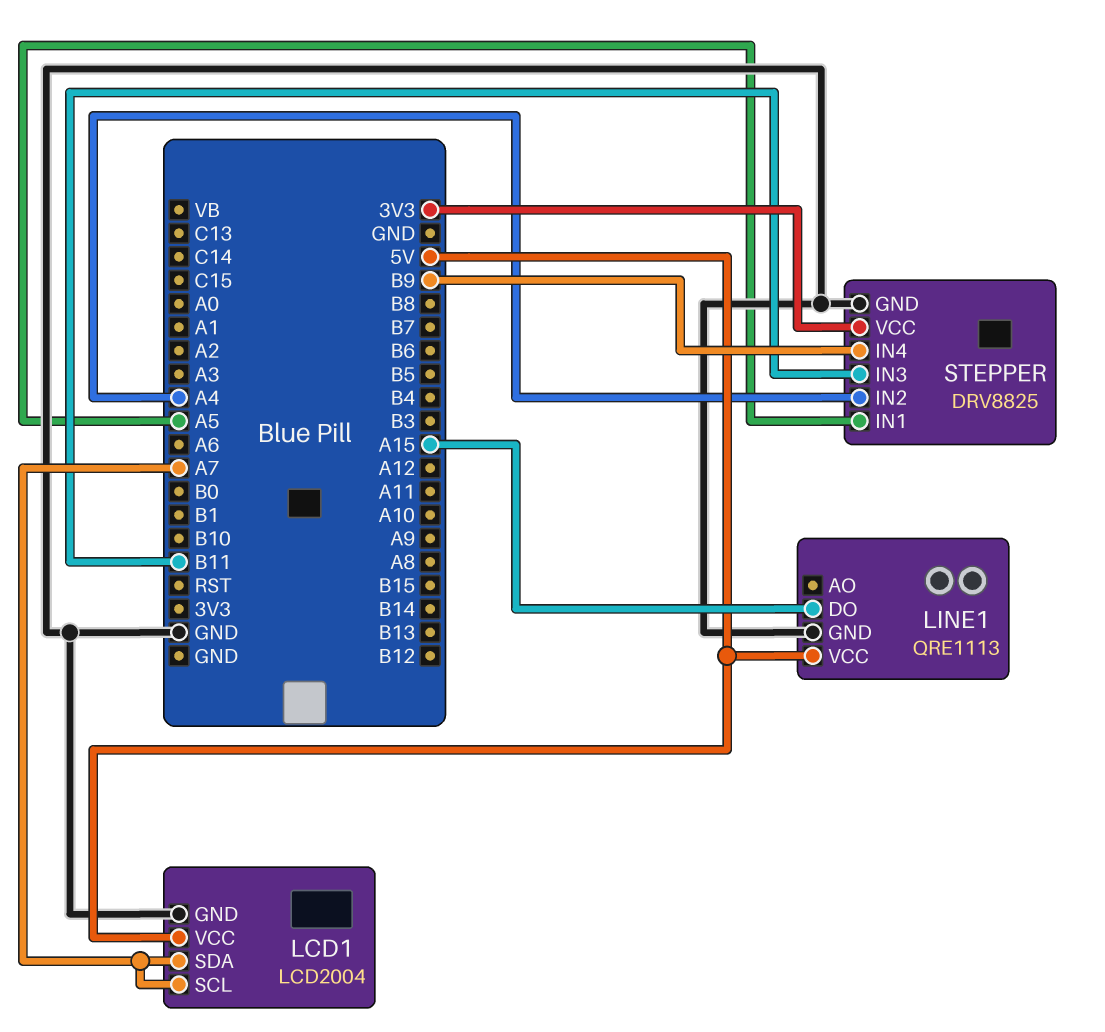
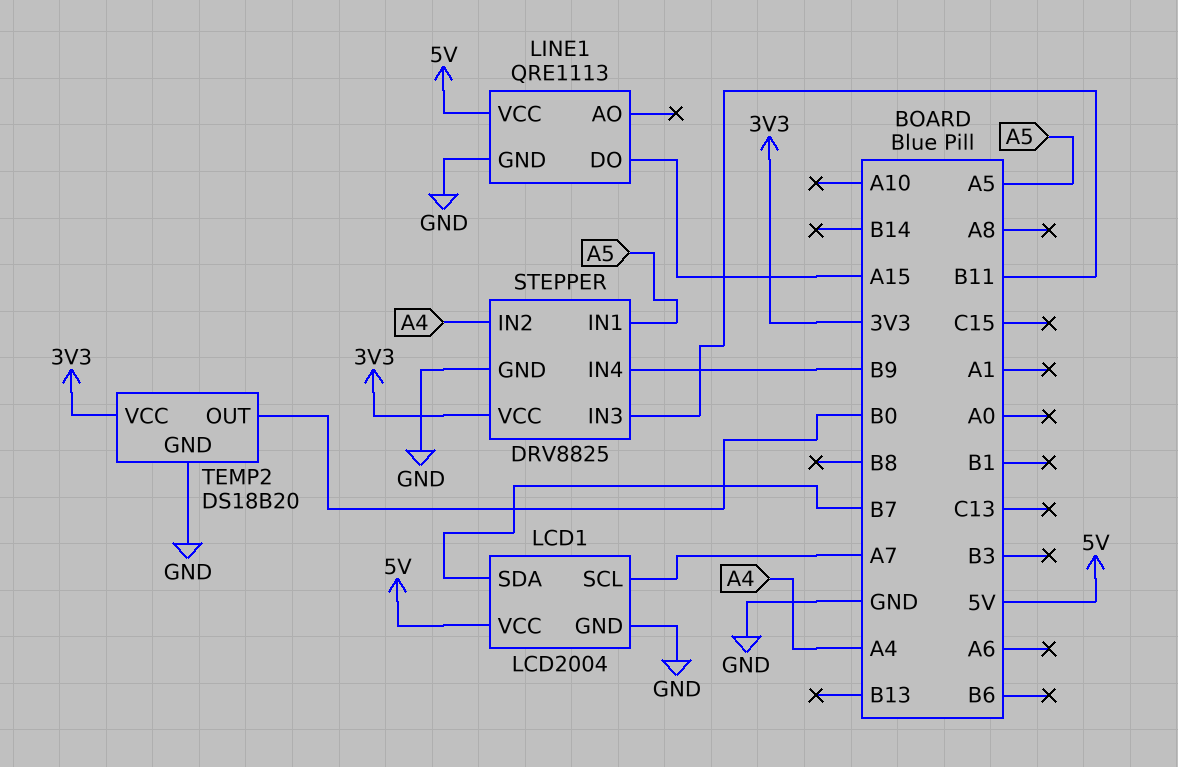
LCD1 pin SDA: A7 -> B7
TEMP2: none -> DS18B20
TEMP2 pin GND: none -> GND
TEMP2 pin OUT: none -> B0
TEMP2 pin VCC: none -> 3V3

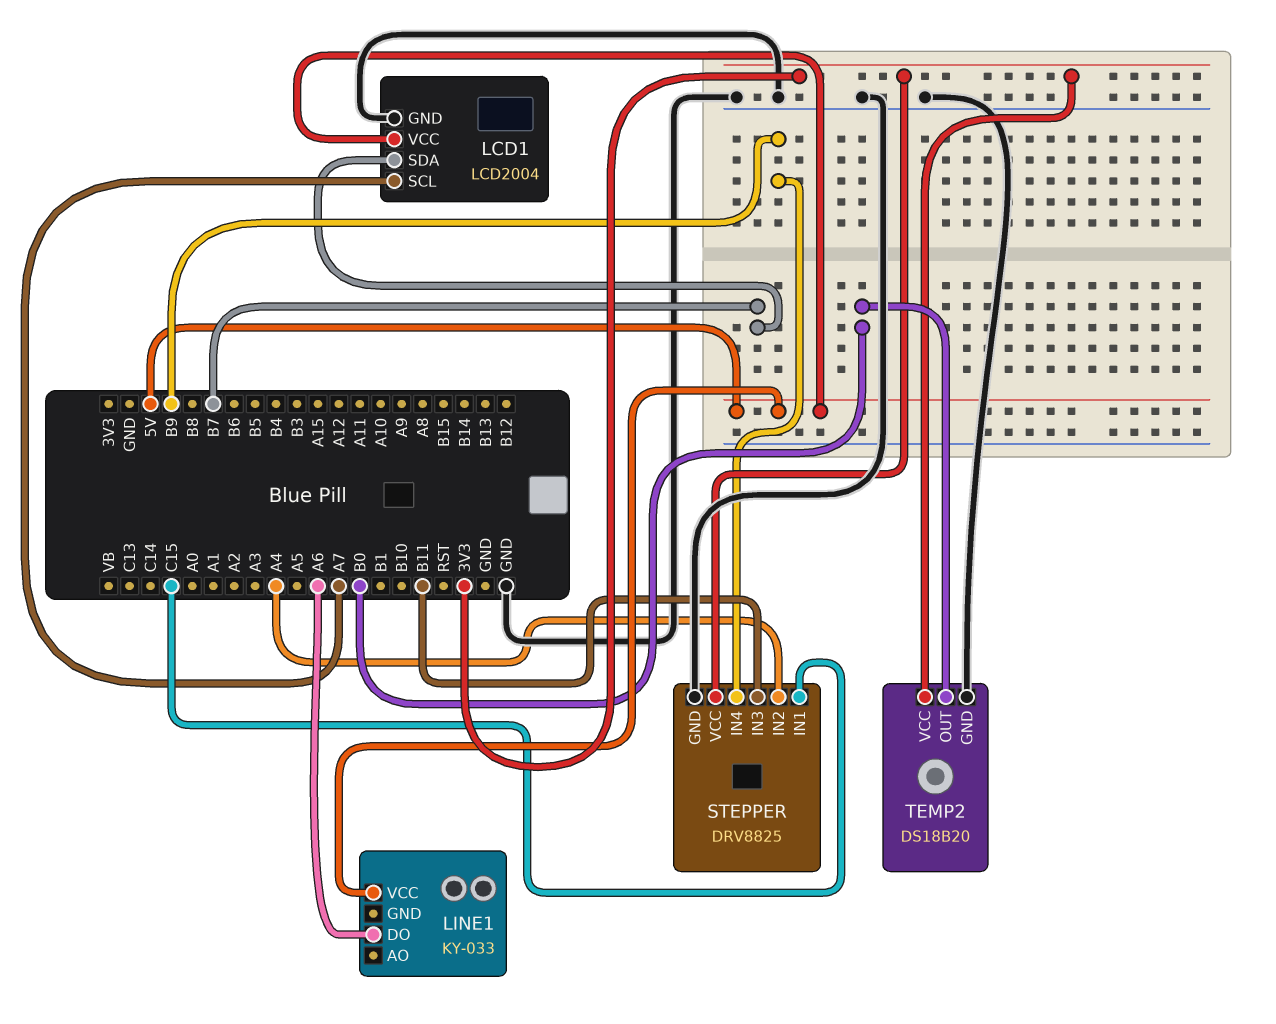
LINE1: QRE1113 -> KY-033
LINE1 pin DO: A15 -> A6
LINE1 pin GND: GND -> none
STEPPER pin IN1: A5 -> C15

